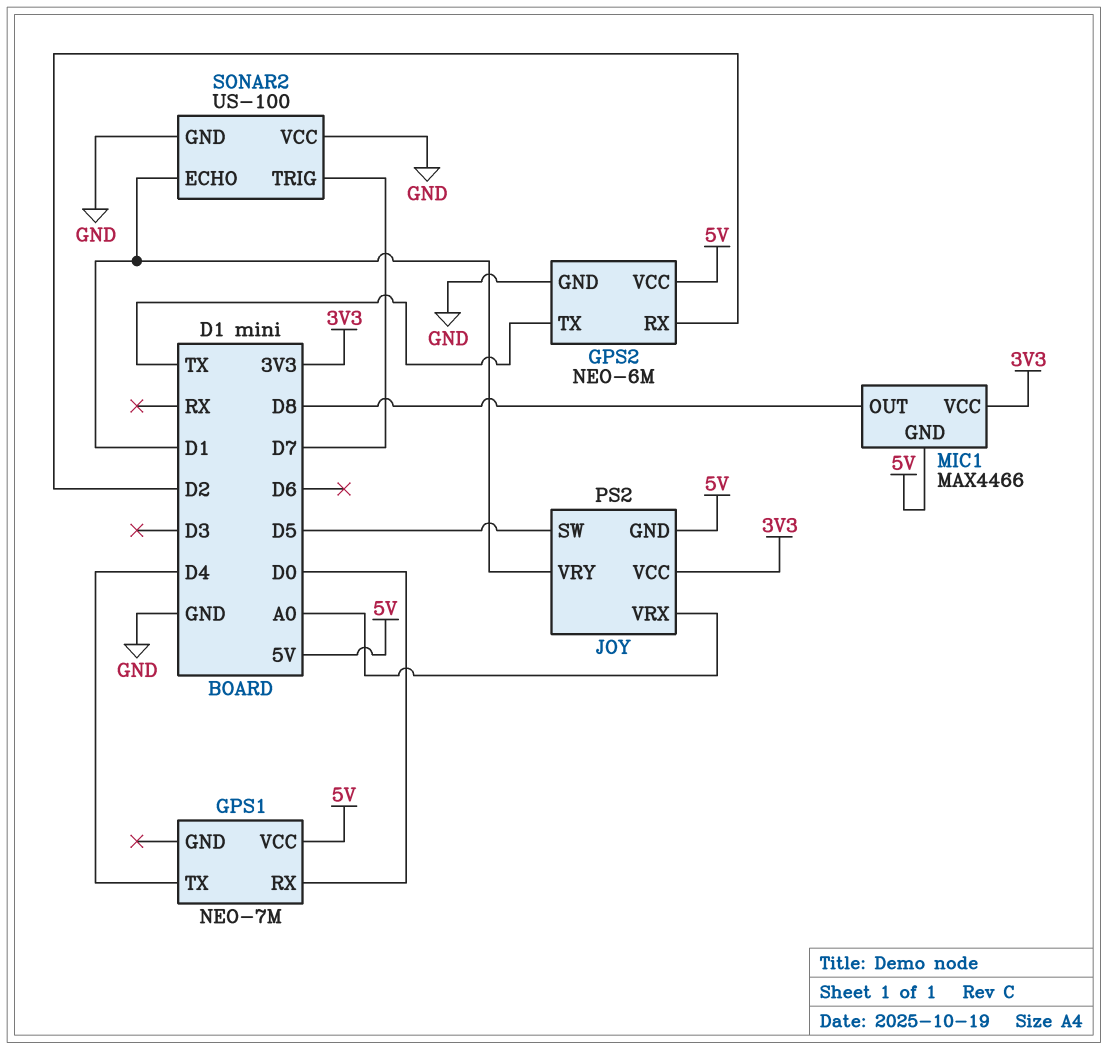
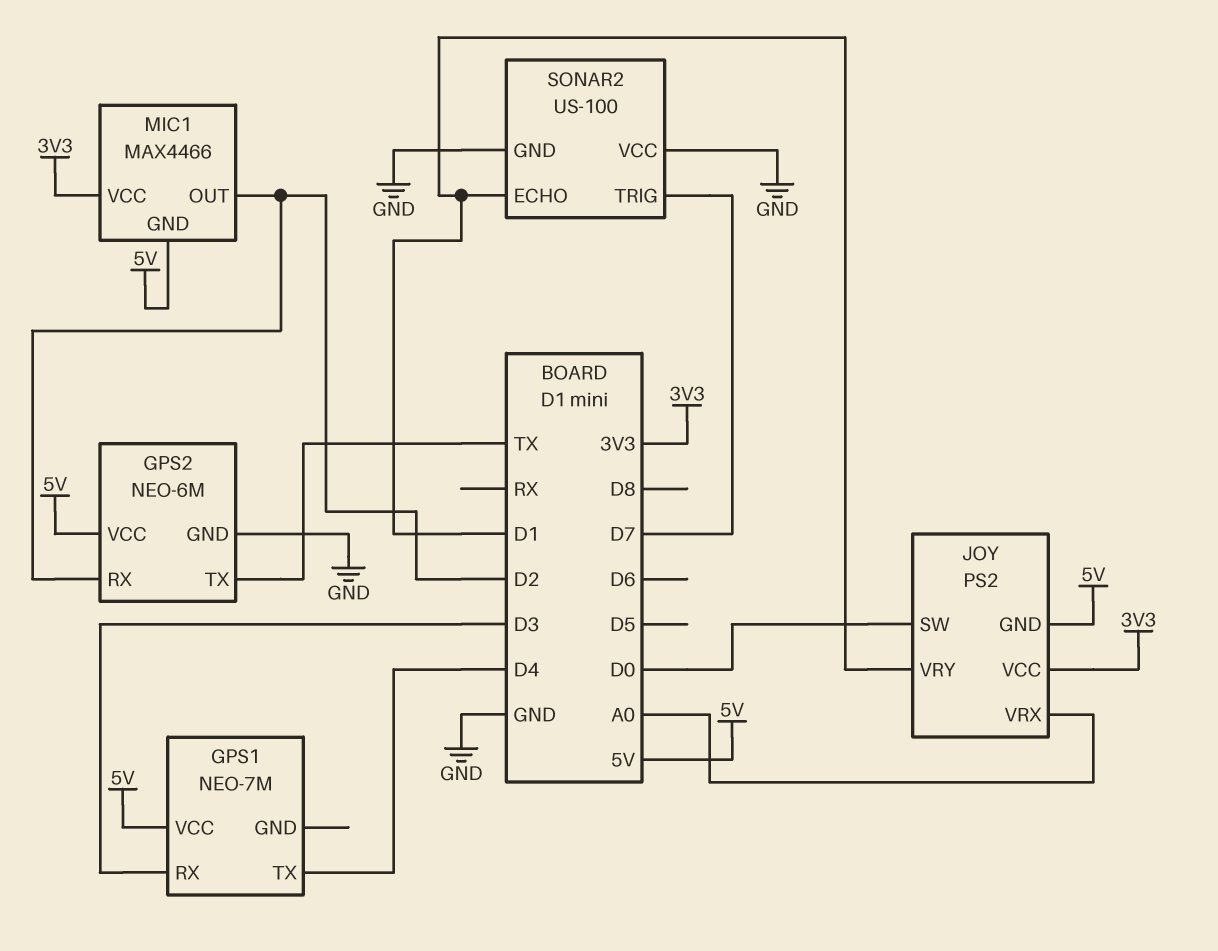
GPS1 pin RX: D0 -> D3
JOY pin SW: D5 -> D0
MIC1 pin OUT: D8 -> D2

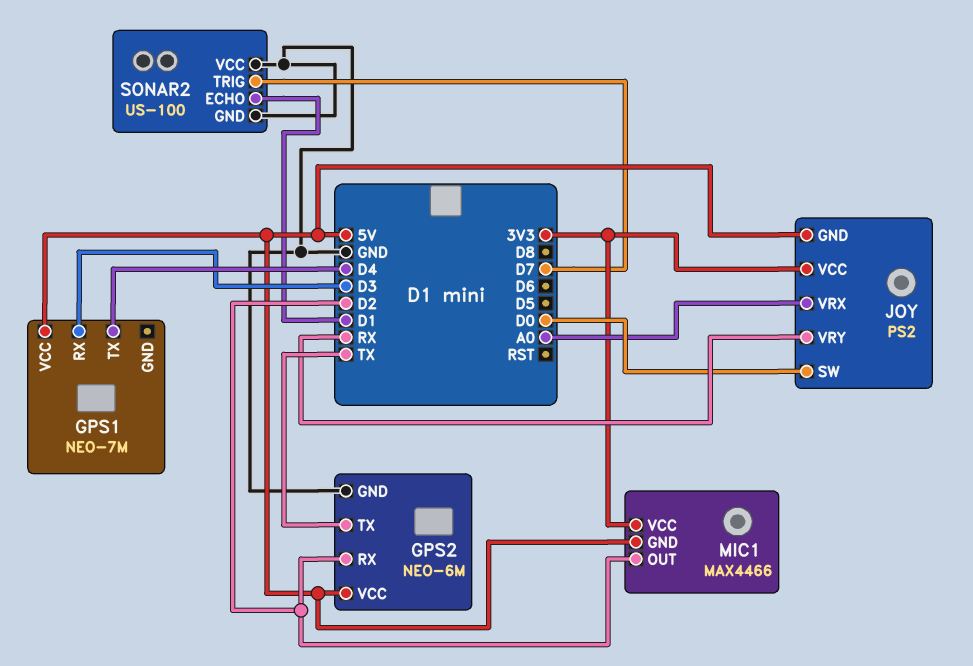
JOY pin VRY: D1 -> RX

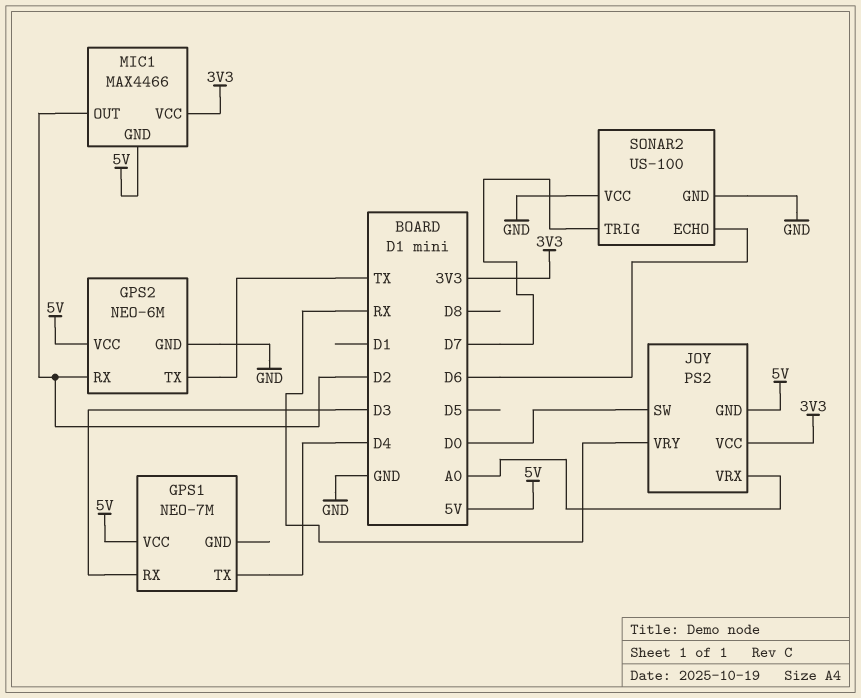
SONAR2 pin ECHO: D1 -> D6

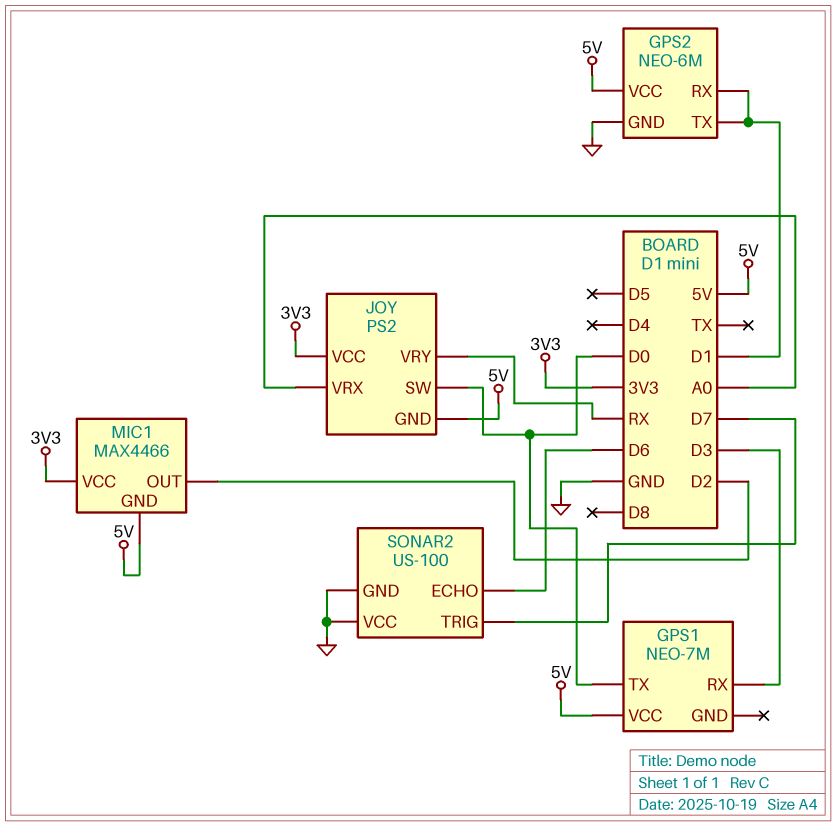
GPS1 pin TX: D4 -> D0
GPS2 pin RX: D2 -> D1
GPS2 pin TX: TX -> D1

